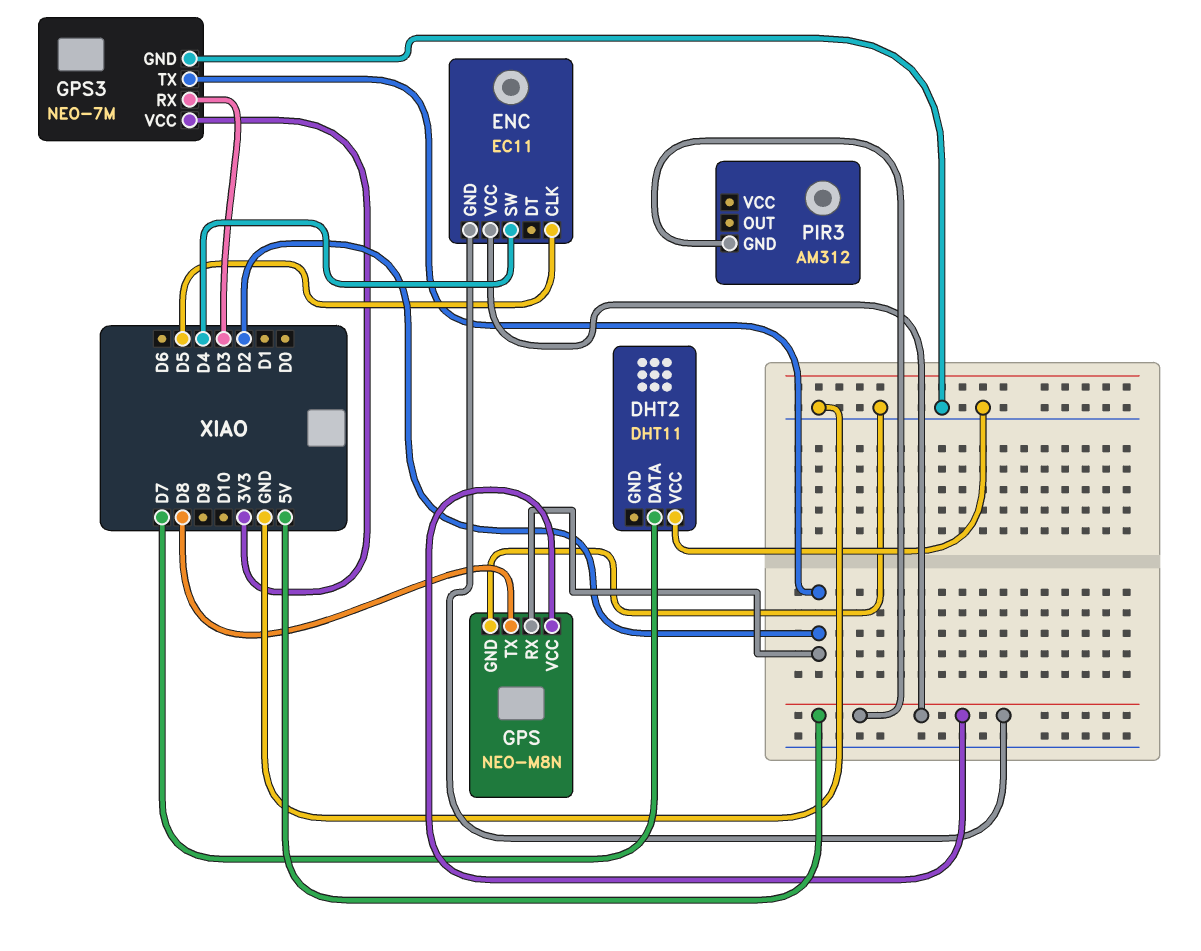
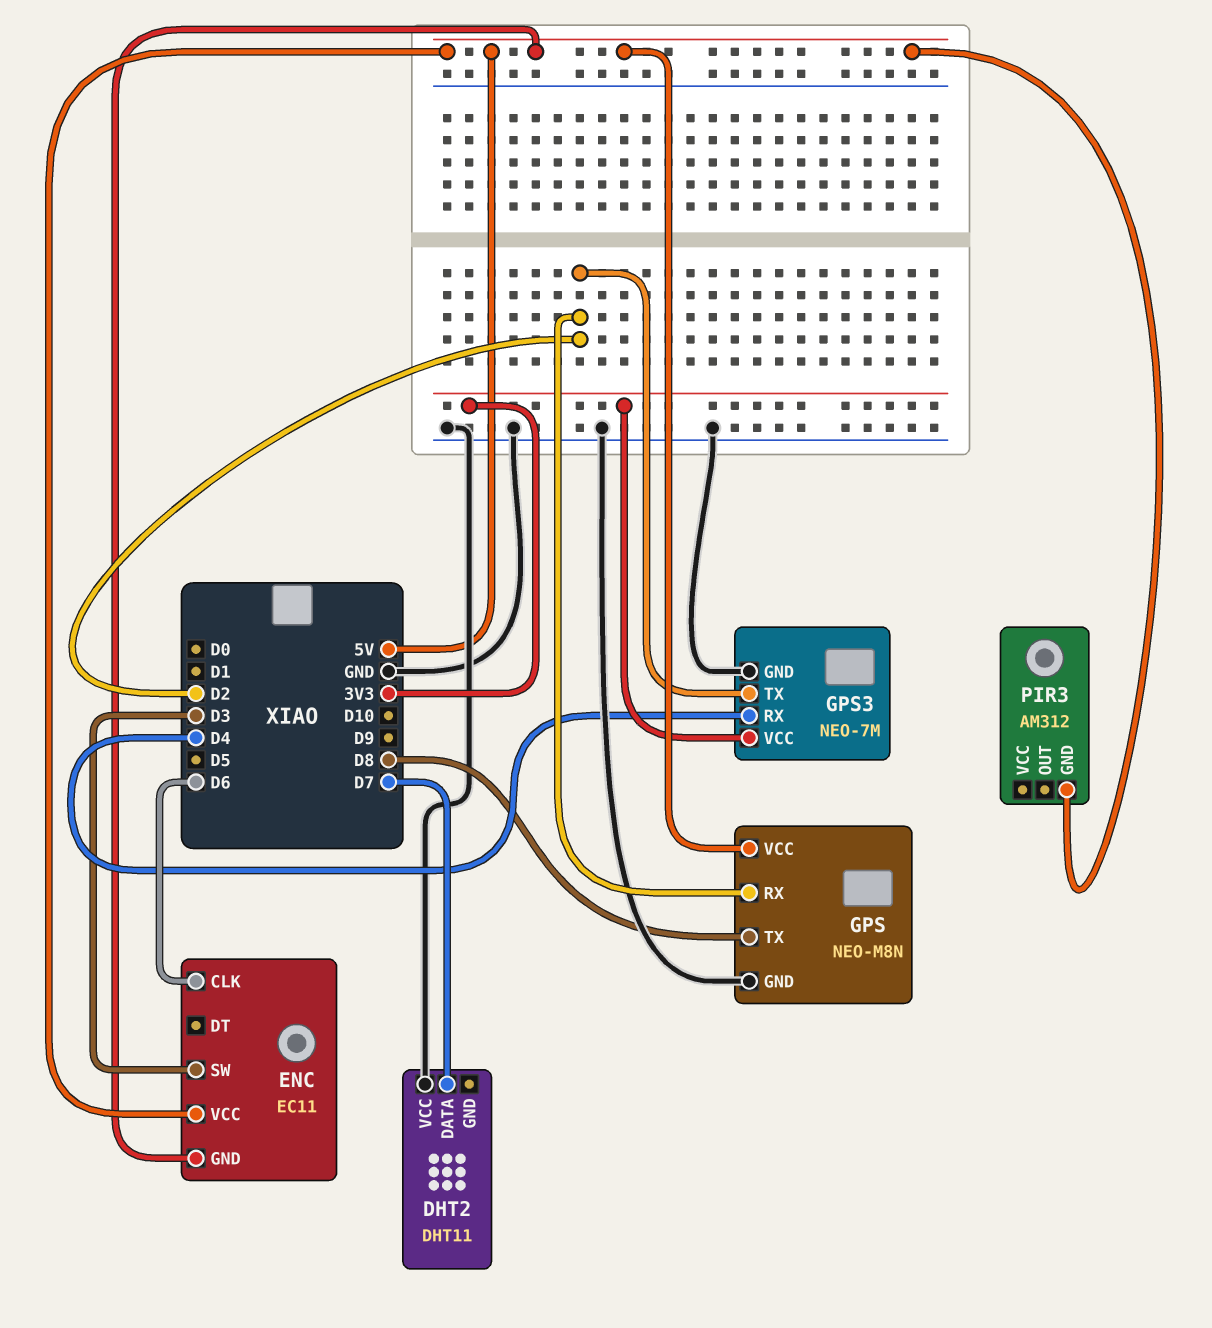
ENC pin CLK: D5 -> D6
ENC pin SW: D4 -> D3
GPS3 pin RX: D3 -> D4

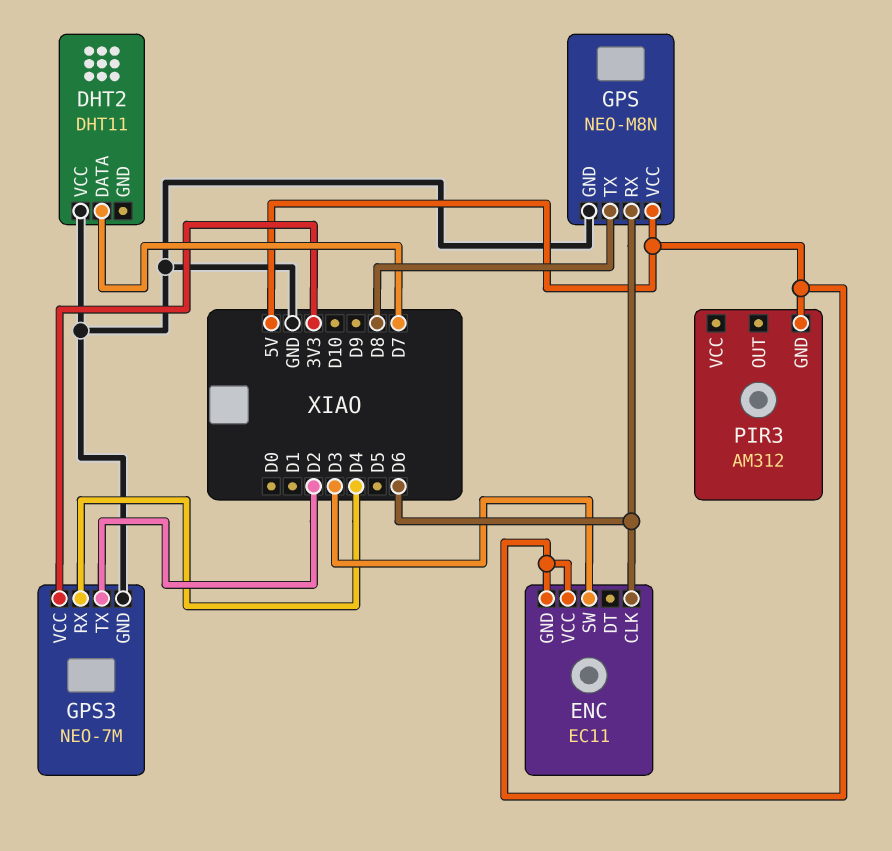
GPS pin RX: D2 -> D6

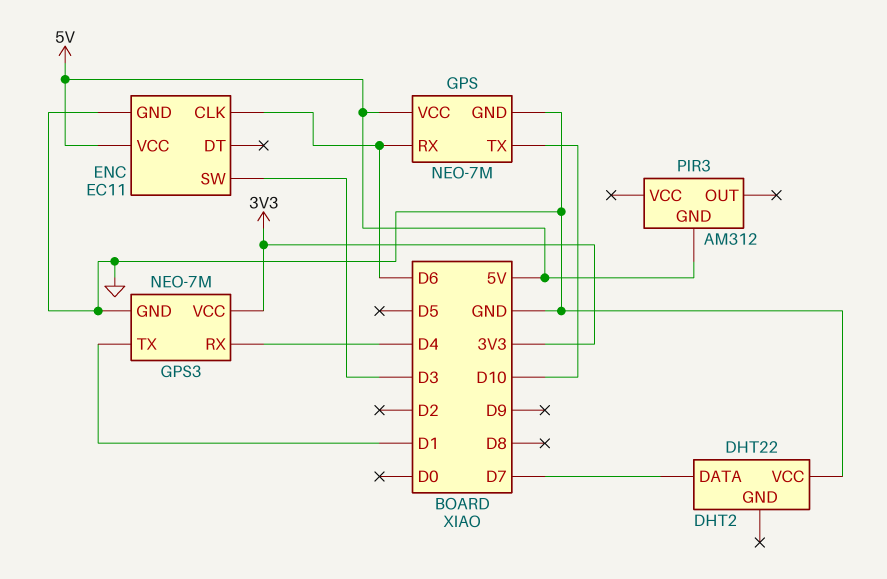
DHT2: DHT11 -> DHT22
ENC pin GND: 5V -> GND
GPS: NEO-M8N -> NEO-7M
GPS pin TX: D8 -> D10
GPS3 pin TX: D2 -> D1

